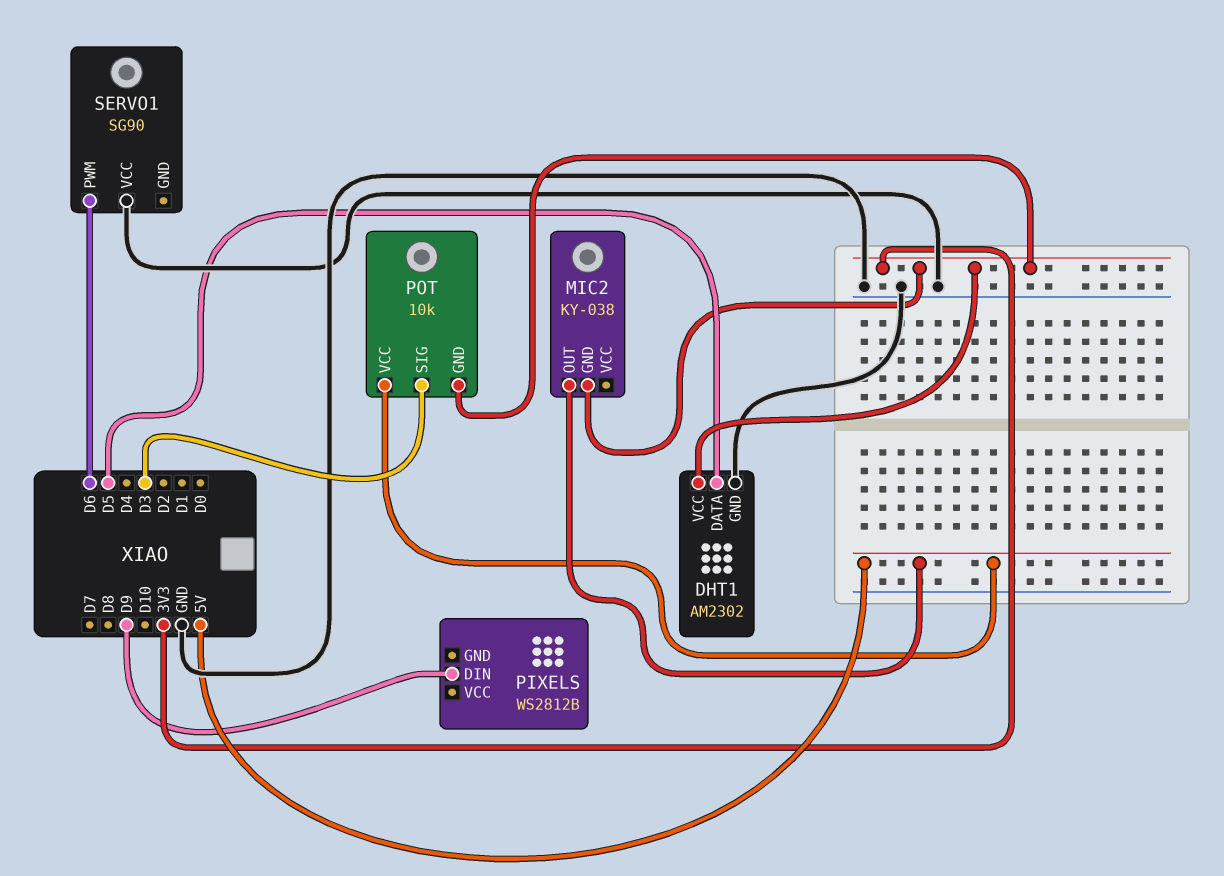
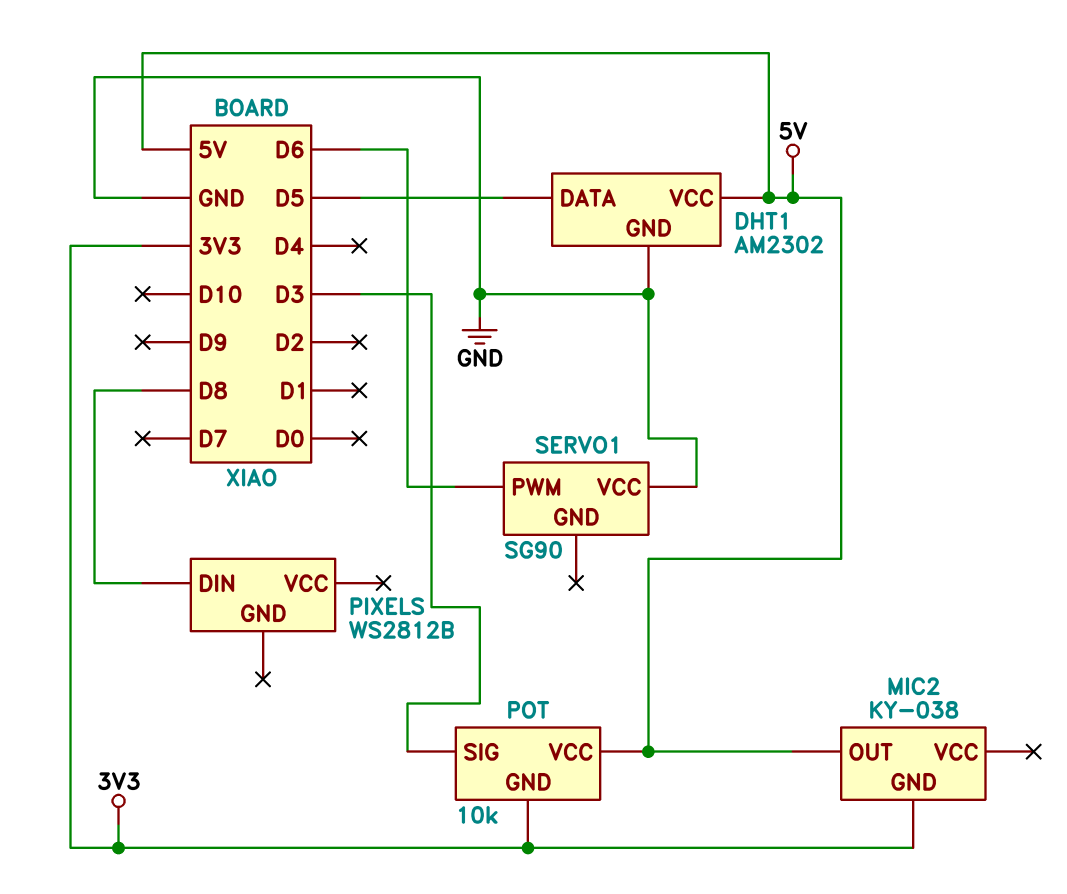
DHT1 pin VCC: 3V3 -> 5V
PIXELS pin DIN: D9 -> D8

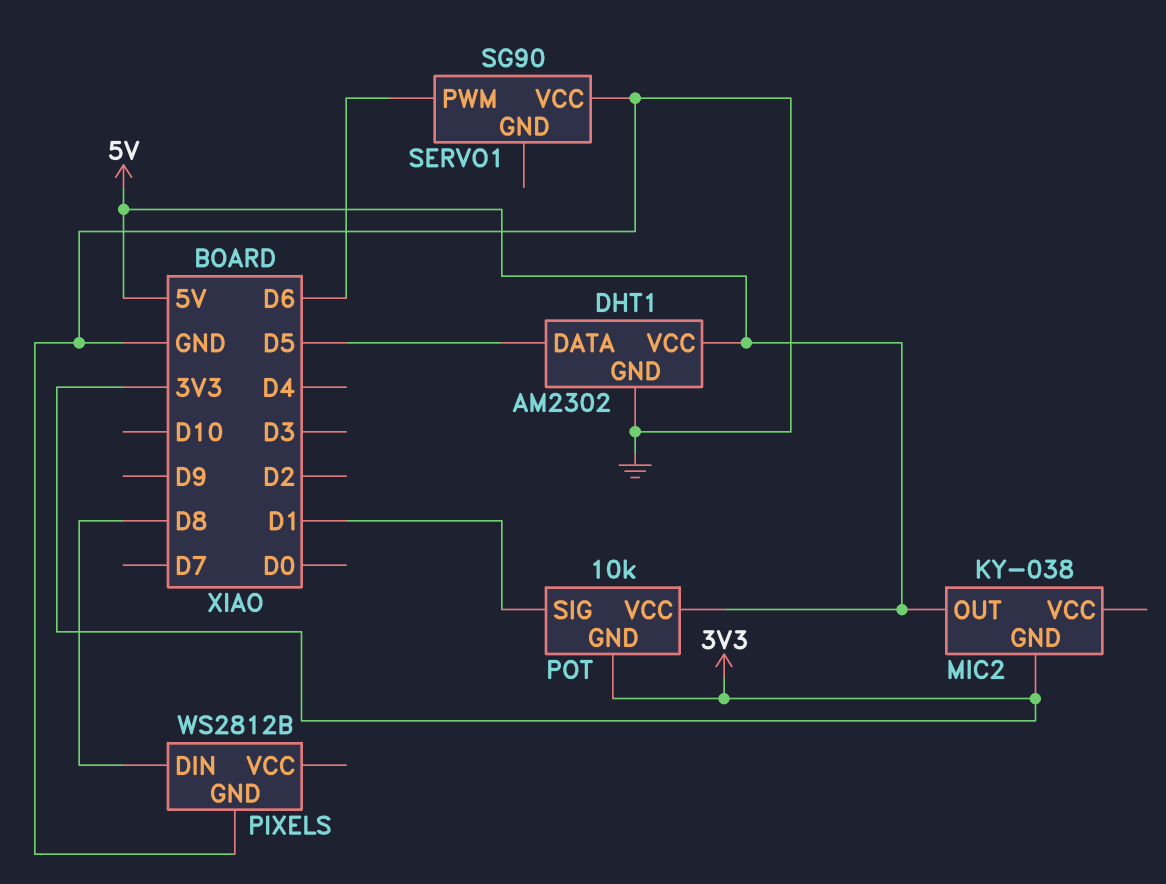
PIXELS pin GND: none -> GND
POT pin SIG: D3 -> D1

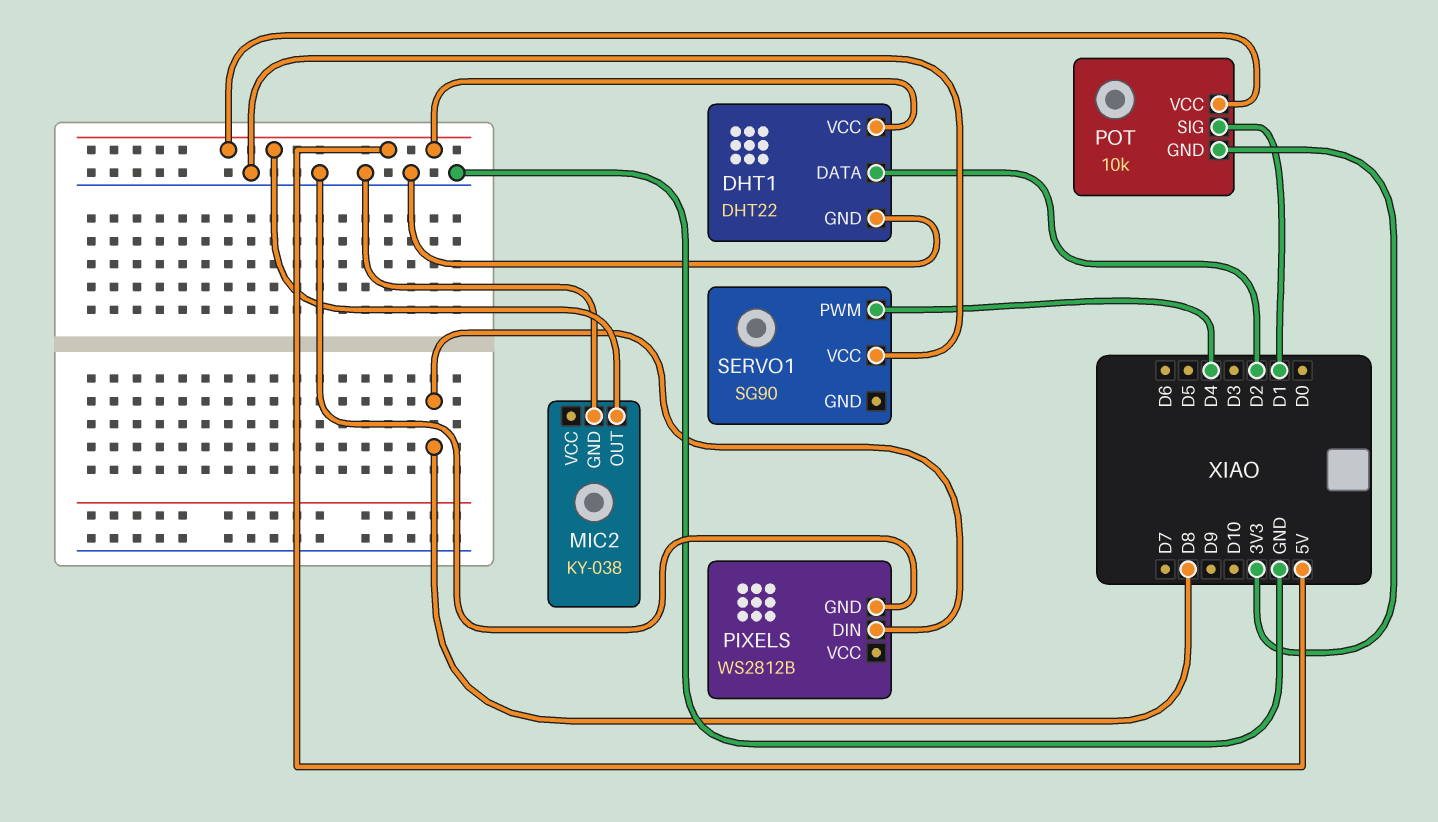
DHT1: AM2302 -> DHT22
DHT1 pin DATA: D5 -> D2
MIC2 pin GND: 3V3 -> GND
SERVO1 pin PWM: D6 -> D4

